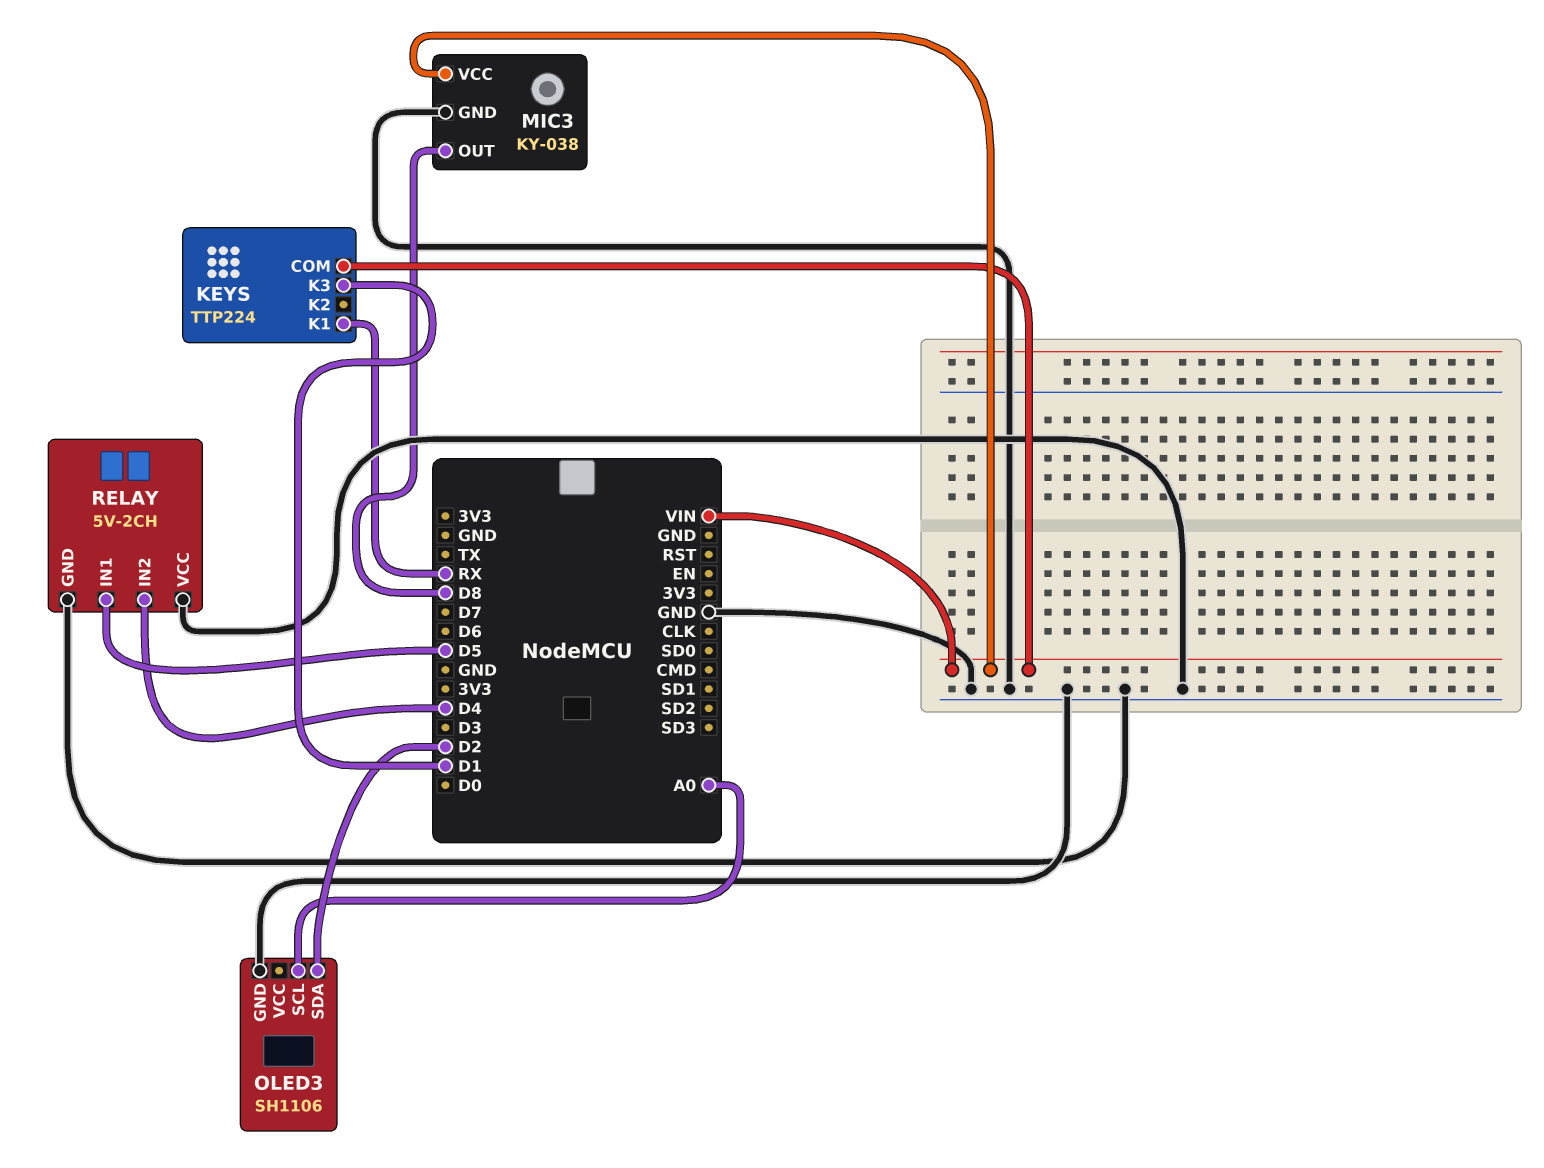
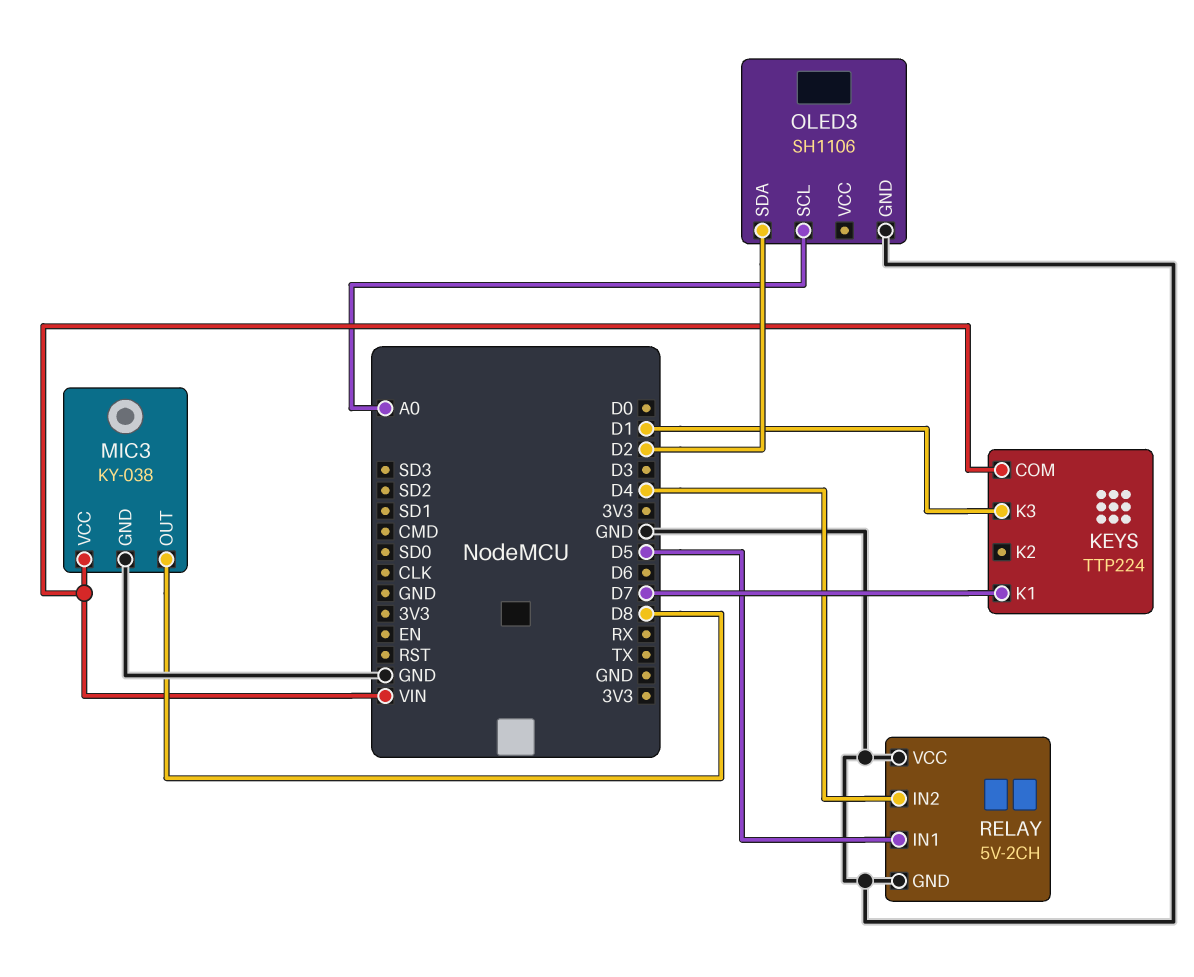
KEYS pin K1: RX -> D7

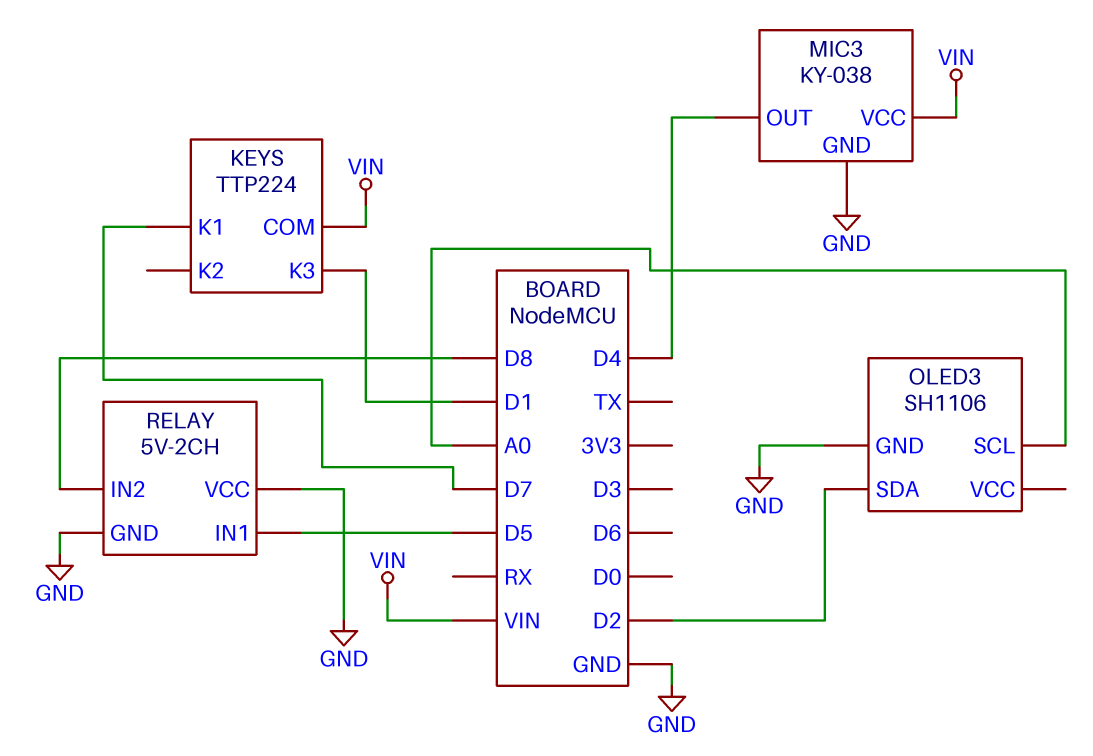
MIC3 pin OUT: D8 -> D4
RELAY pin IN2: D4 -> D8

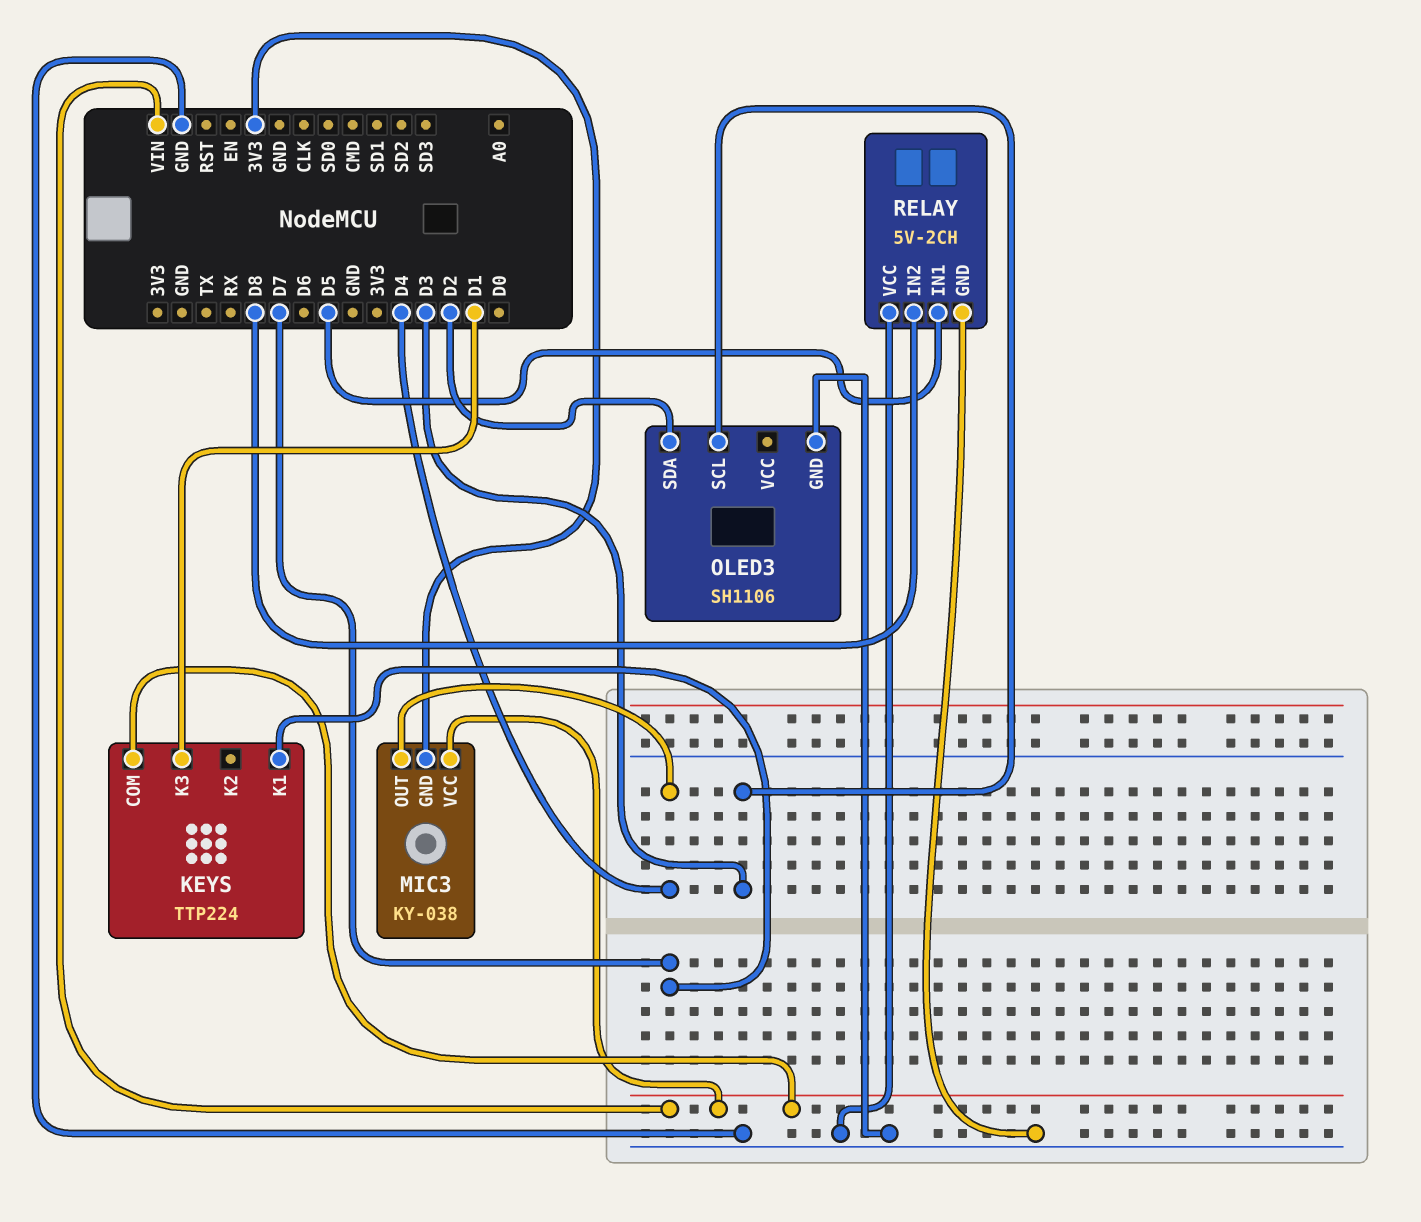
MIC3 pin GND: GND -> 3V3
OLED3 pin SCL: A0 -> D3

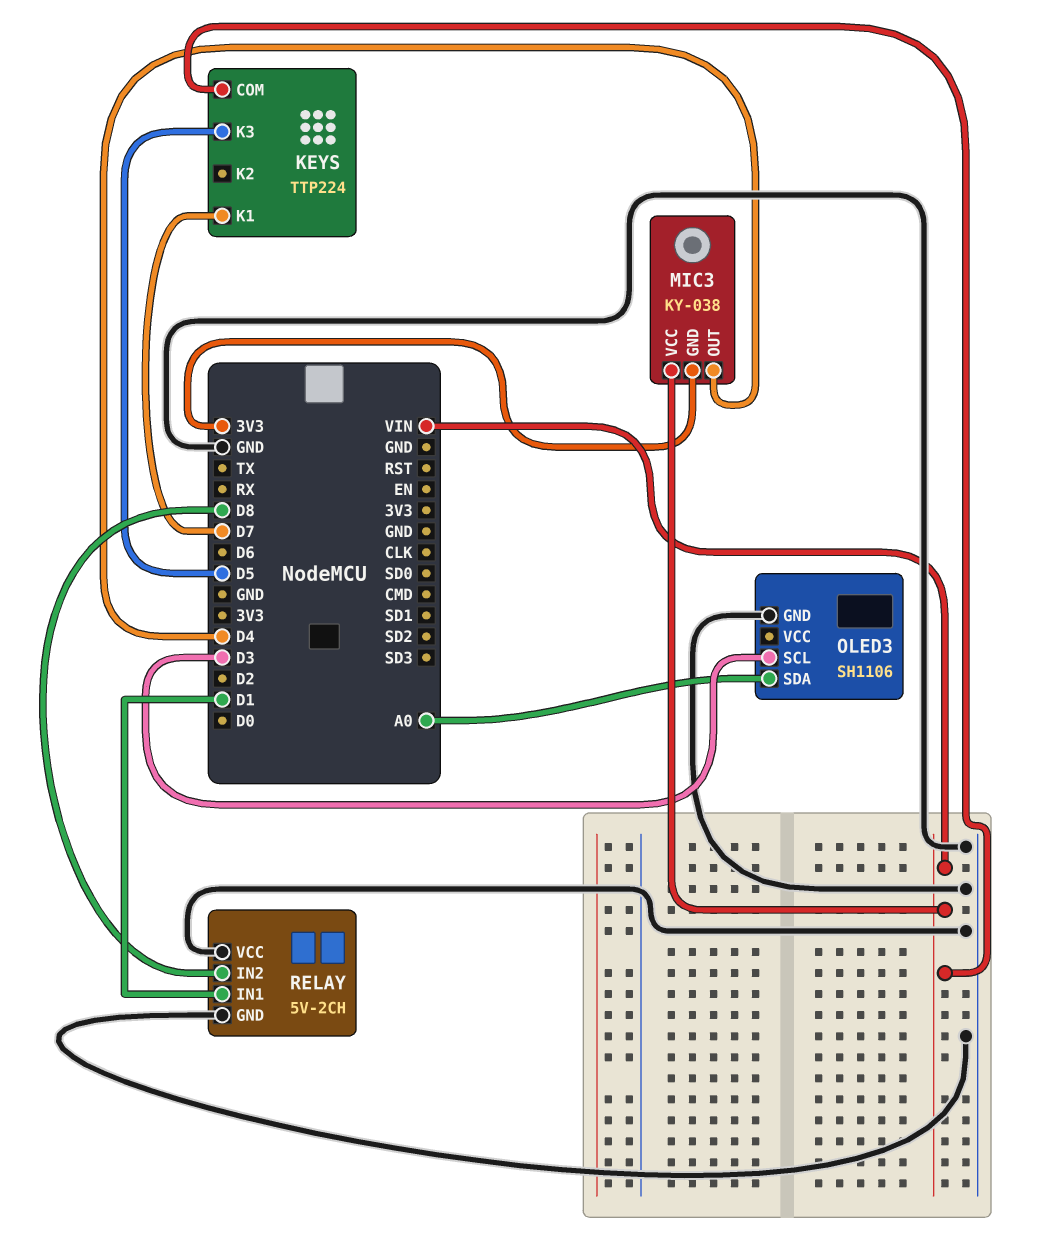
KEYS pin K3: D1 -> D5
OLED3 pin SDA: D2 -> A0
RELAY pin IN1: D5 -> D1

